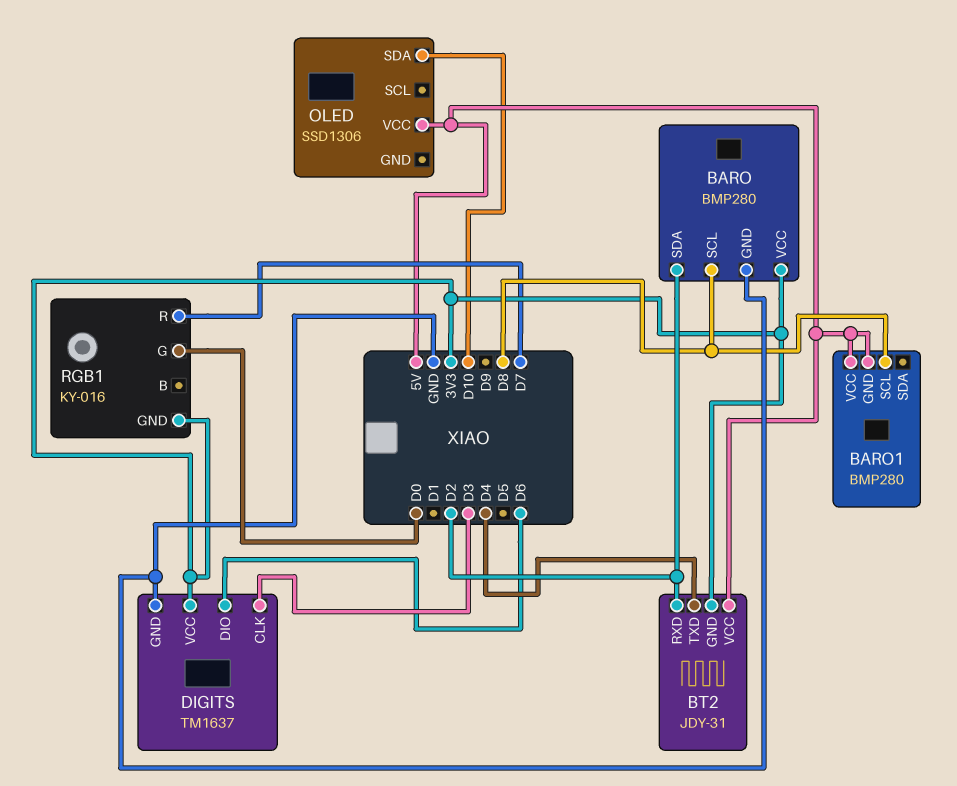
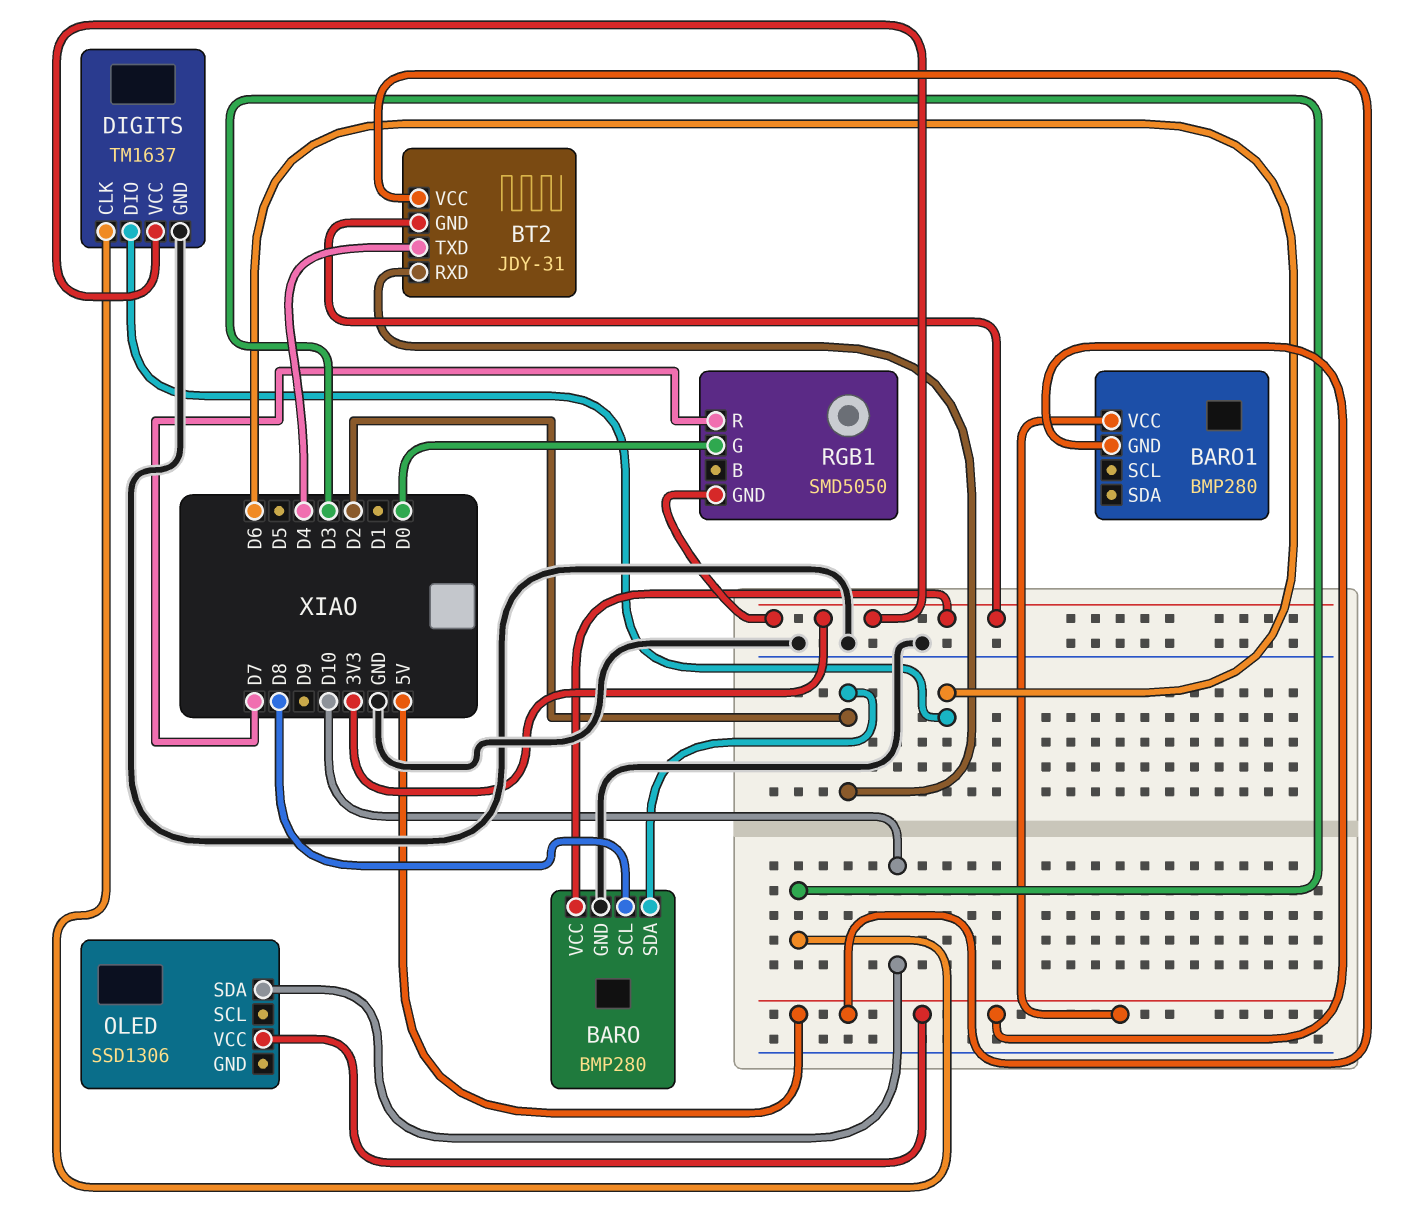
BARO1 pin SCL: D8 -> none
RGB1: KY-016 -> SMD5050

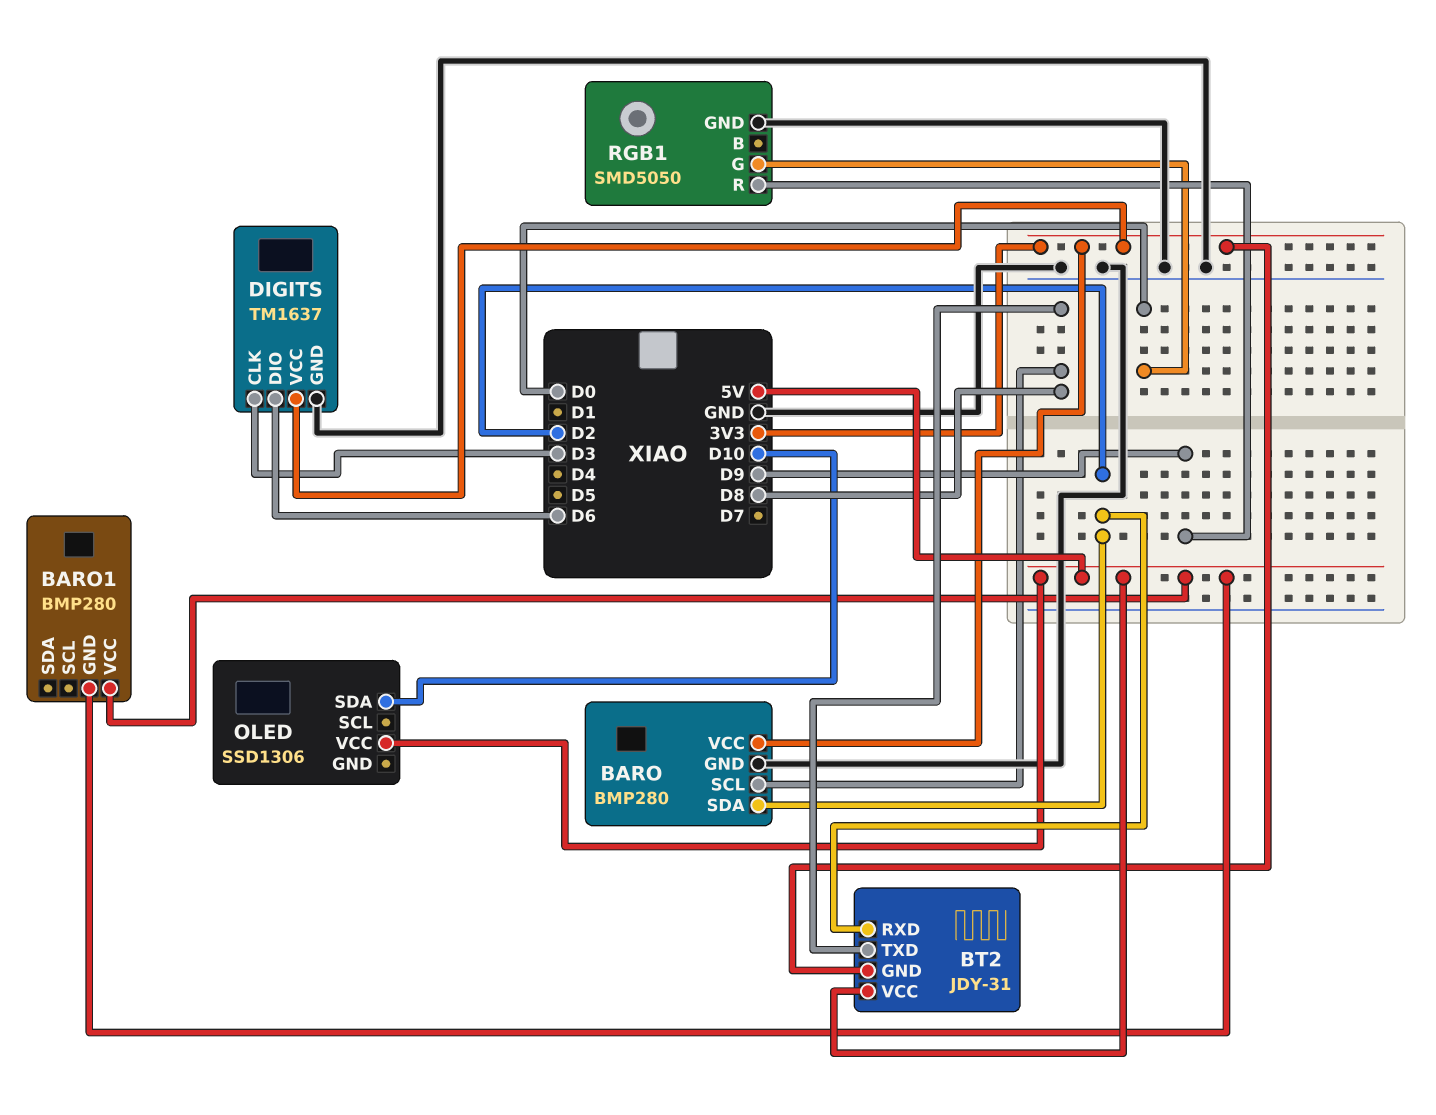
BT2 pin TXD: D4 -> D8
RGB1 pin GND: 3V3 -> GND
RGB1 pin R: D7 -> D9

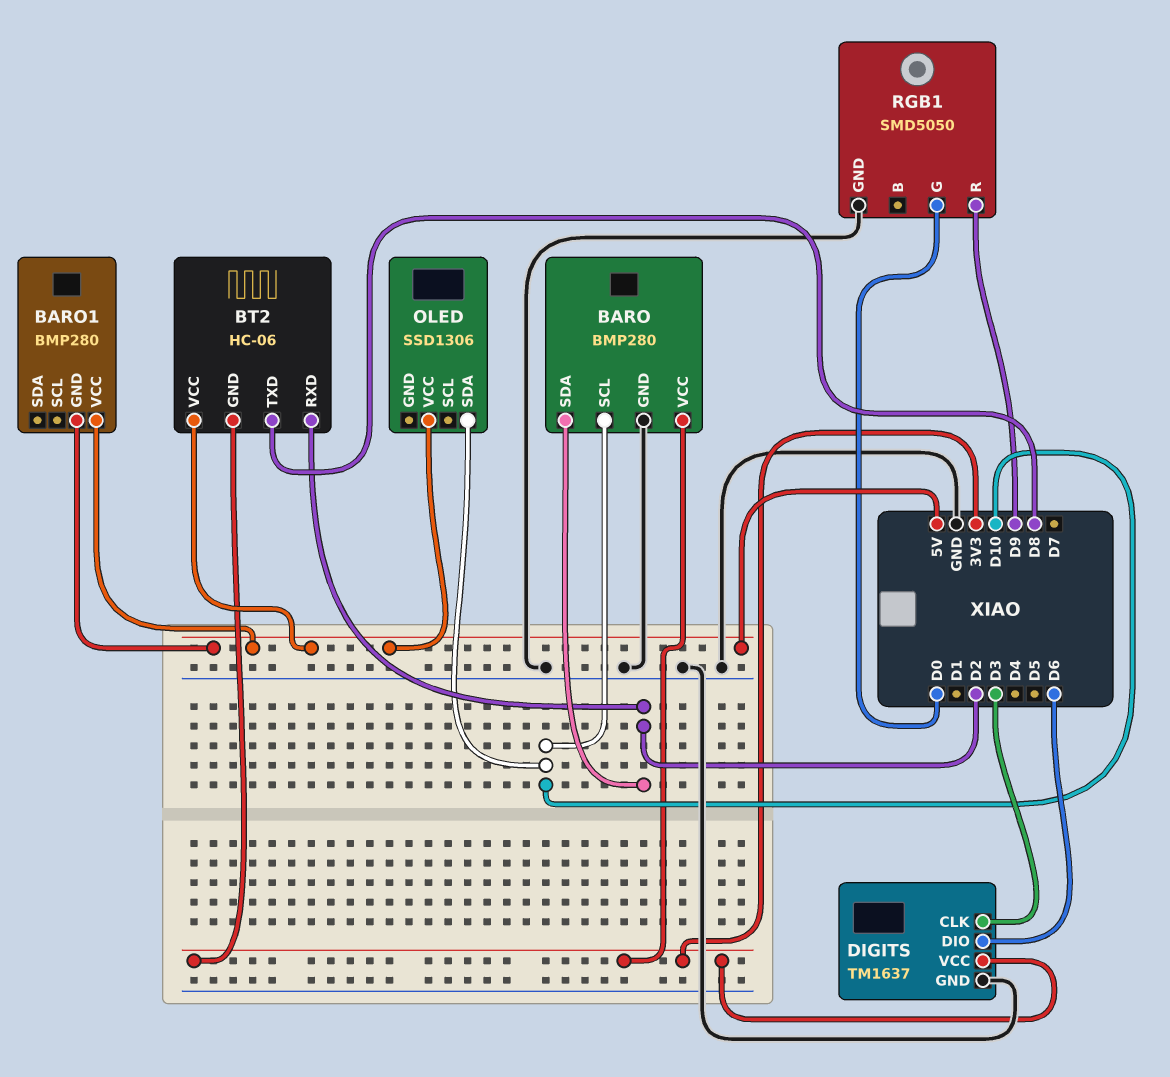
BARO pin SCL: D8 -> D10
BT2: JDY-31 -> HC-06

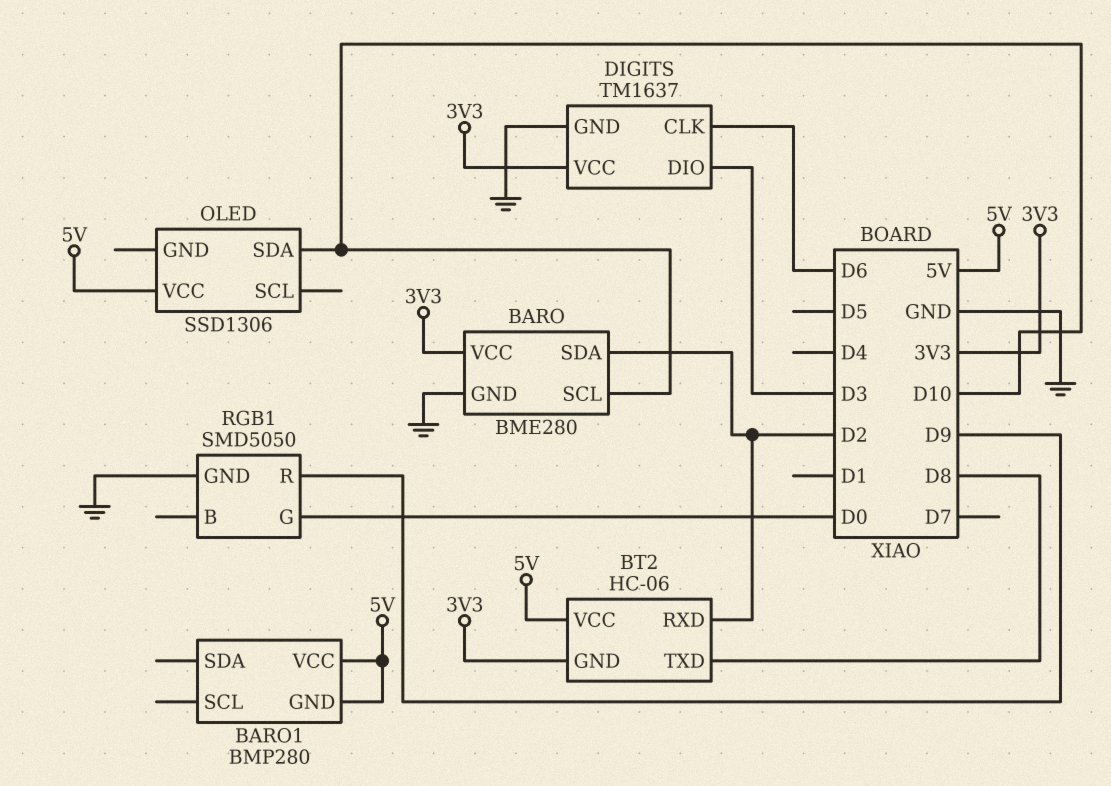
BARO: BMP280 -> BME280
DIGITS pin CLK: D3 -> D6
DIGITS pin DIO: D6 -> D3

